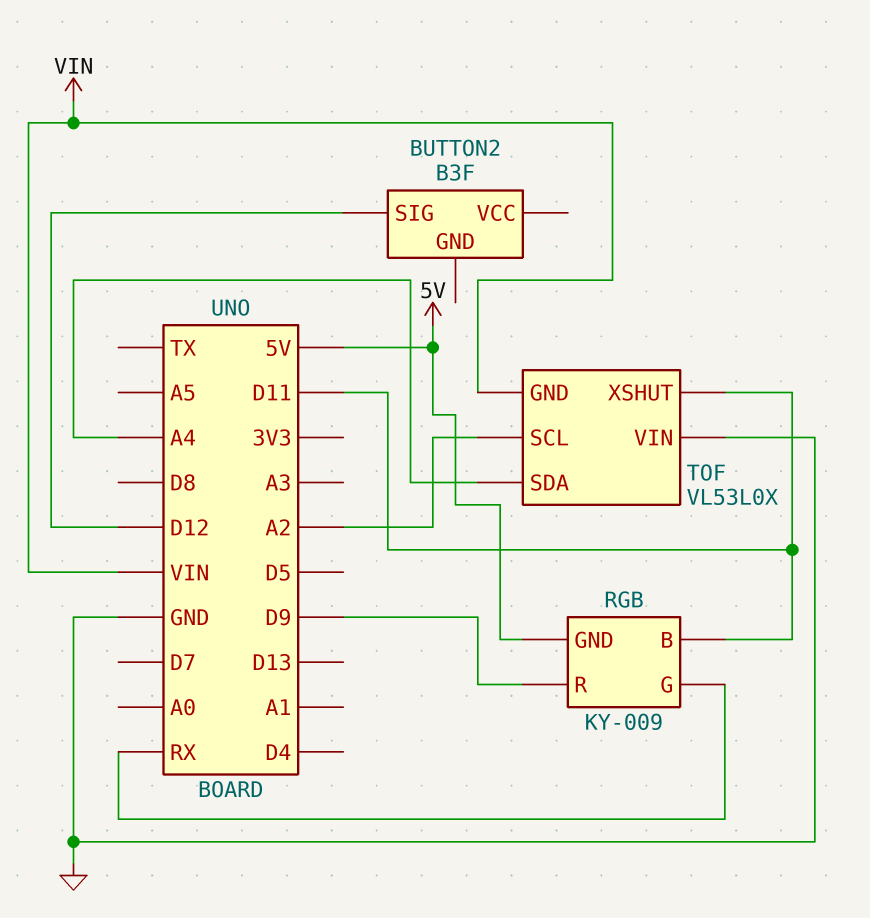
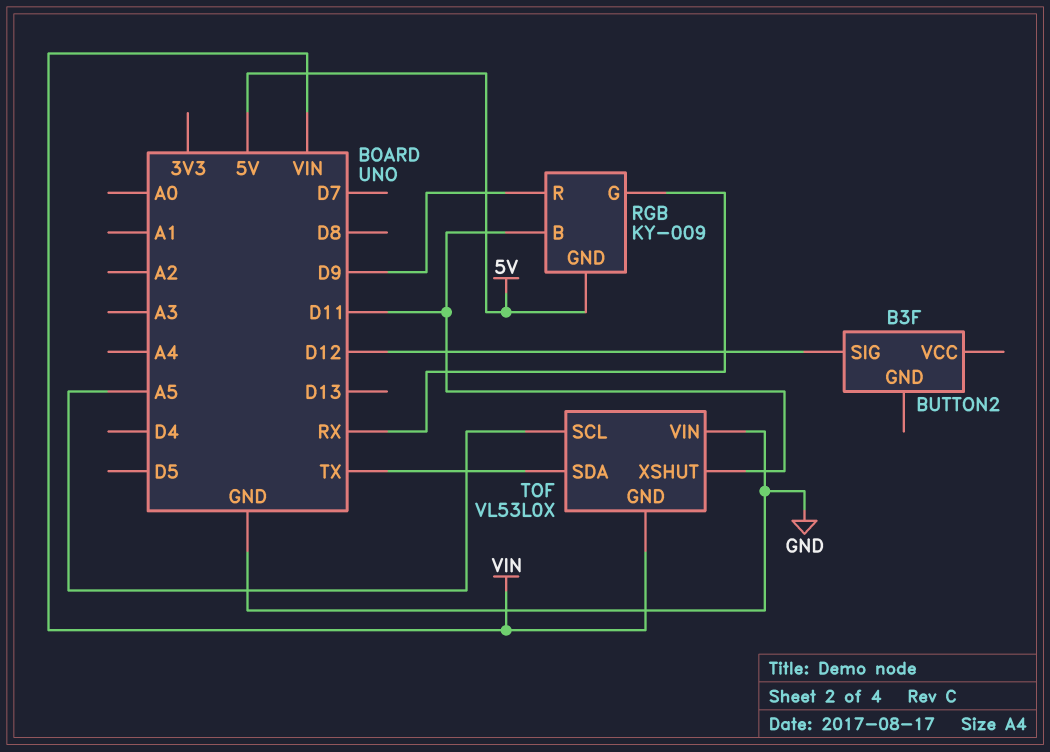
TOF pin SCL: A2 -> A5
TOF pin SDA: A4 -> TX

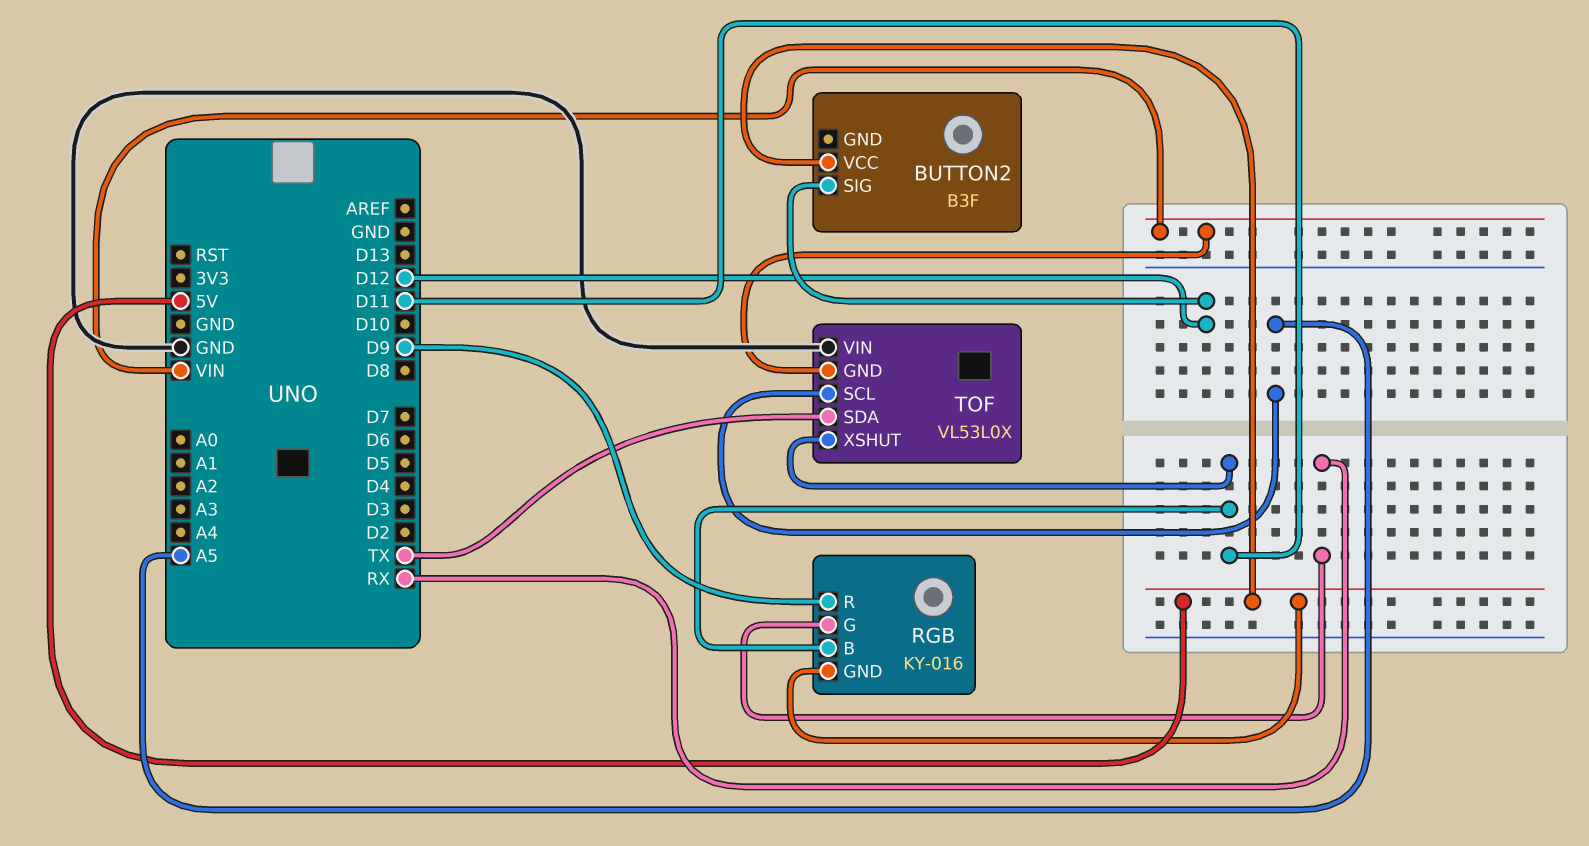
BUTTON2 pin VCC: none -> 5V
RGB: KY-009 -> KY-016

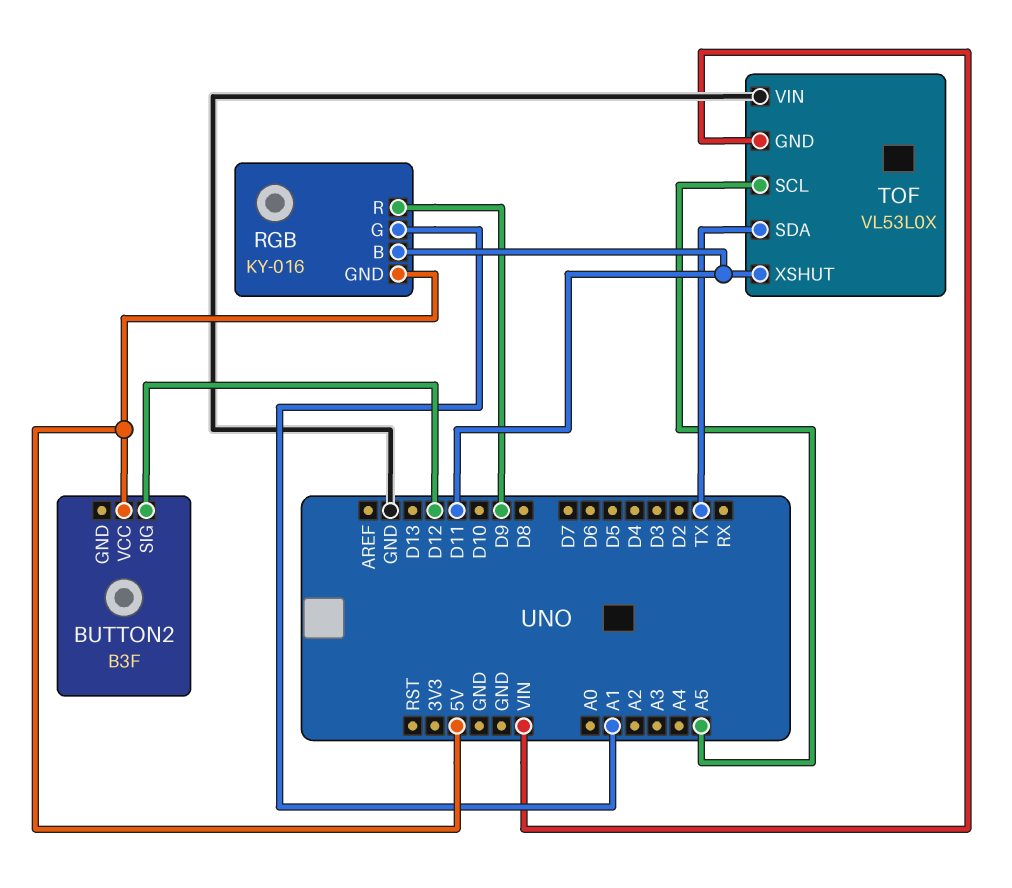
RGB pin G: RX -> A1

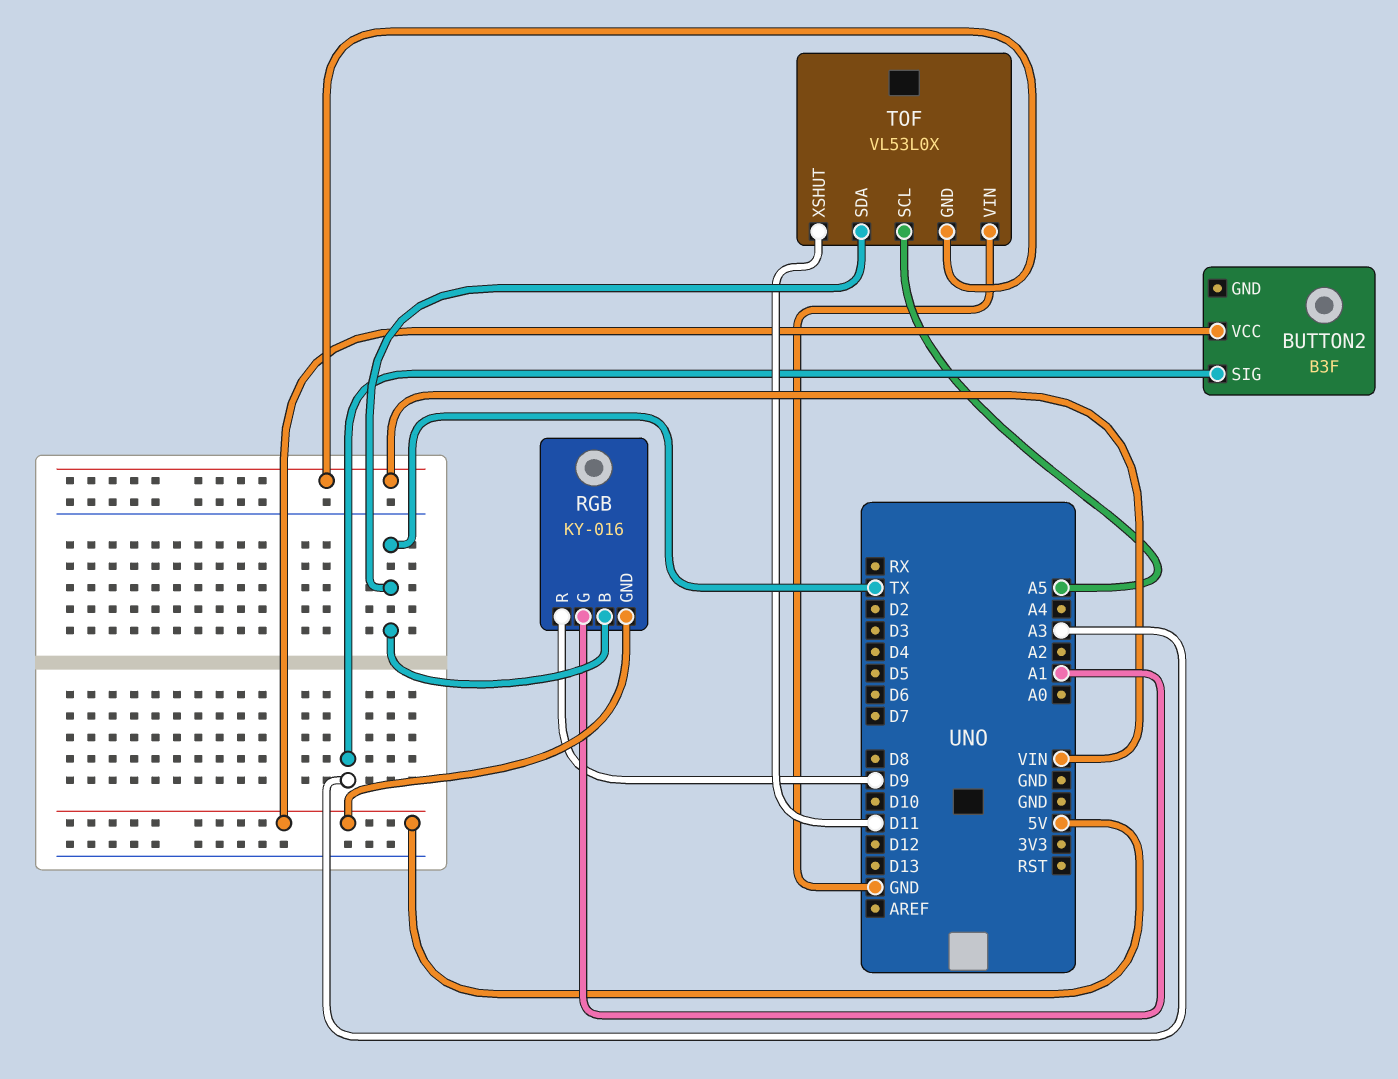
BUTTON2 pin SIG: D12 -> A3
RGB pin B: D11 -> TX

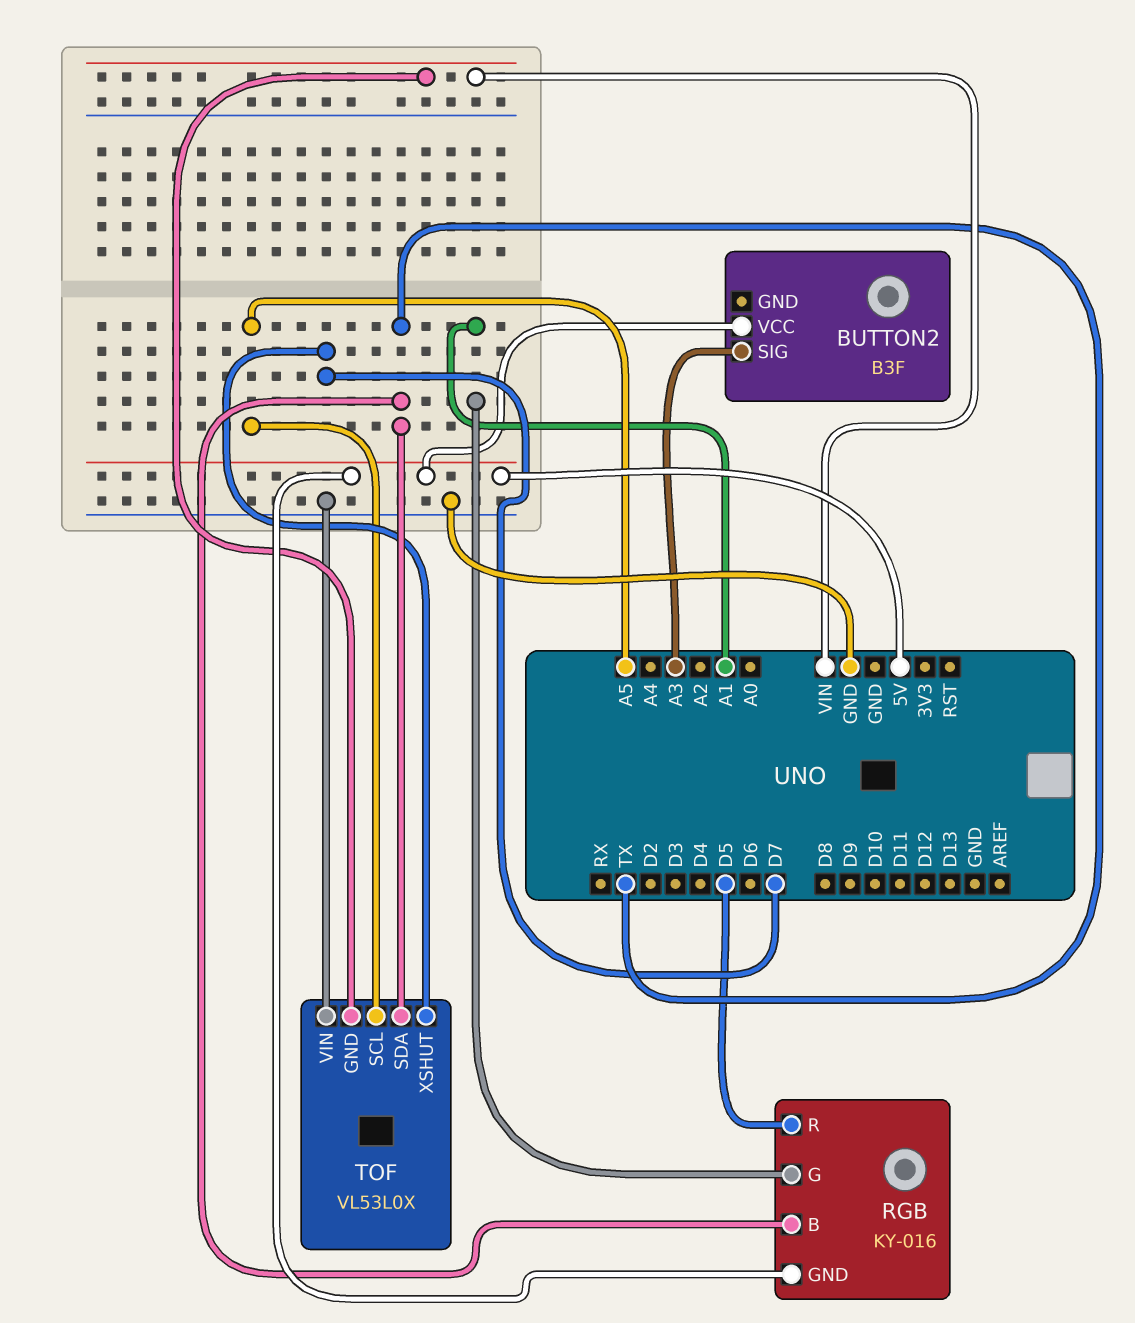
RGB pin R: D9 -> D5
TOF pin XSHUT: D11 -> D7

